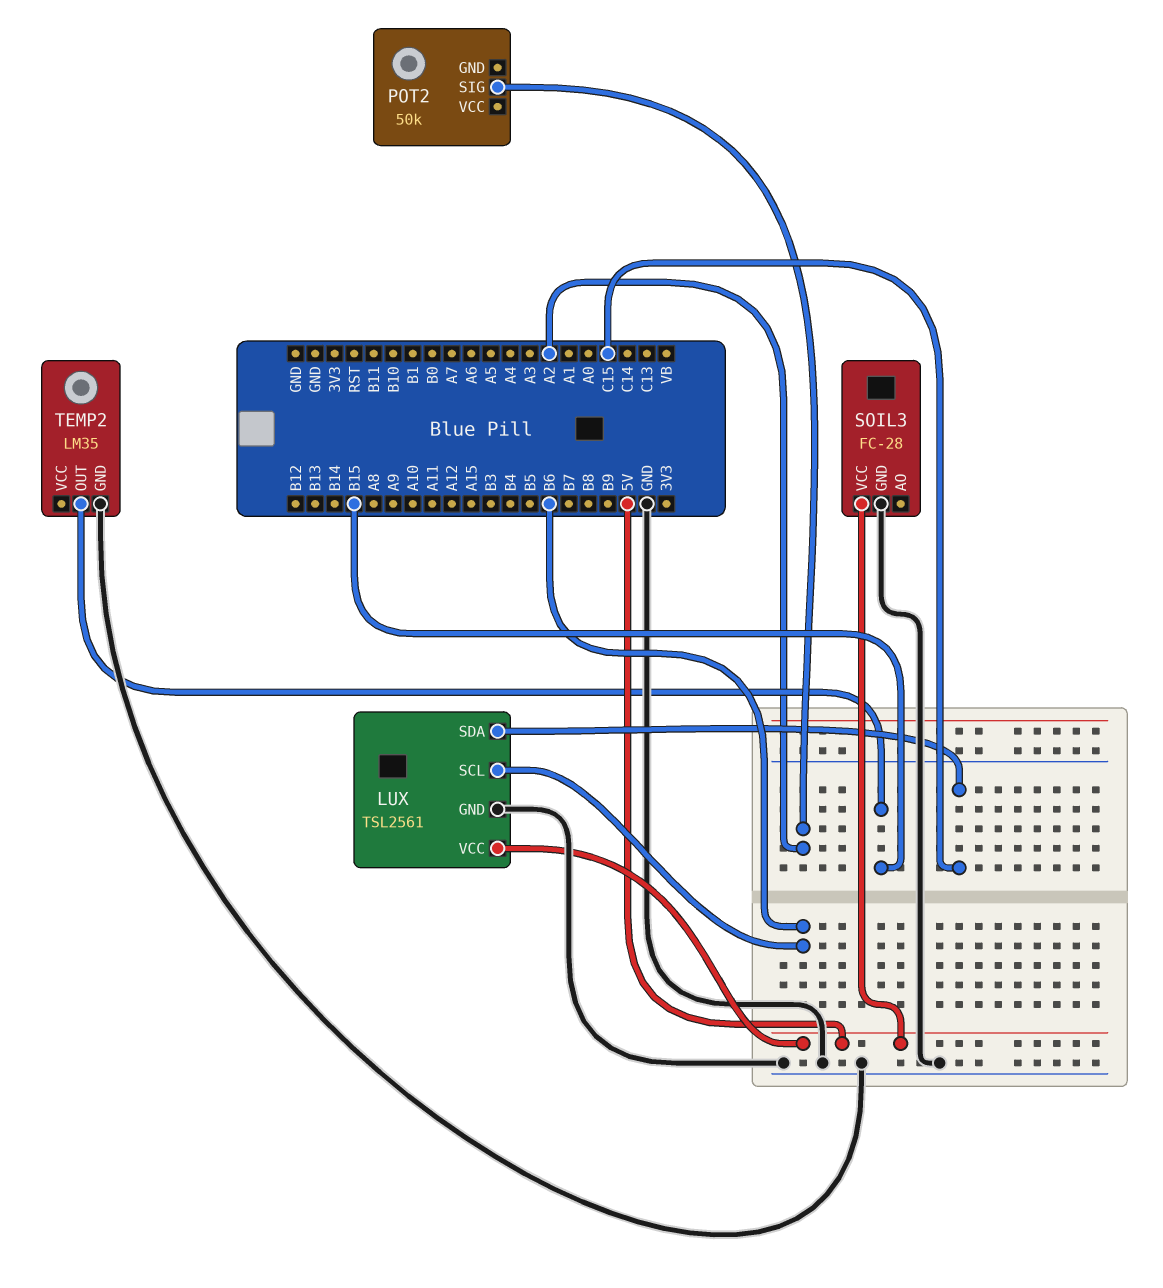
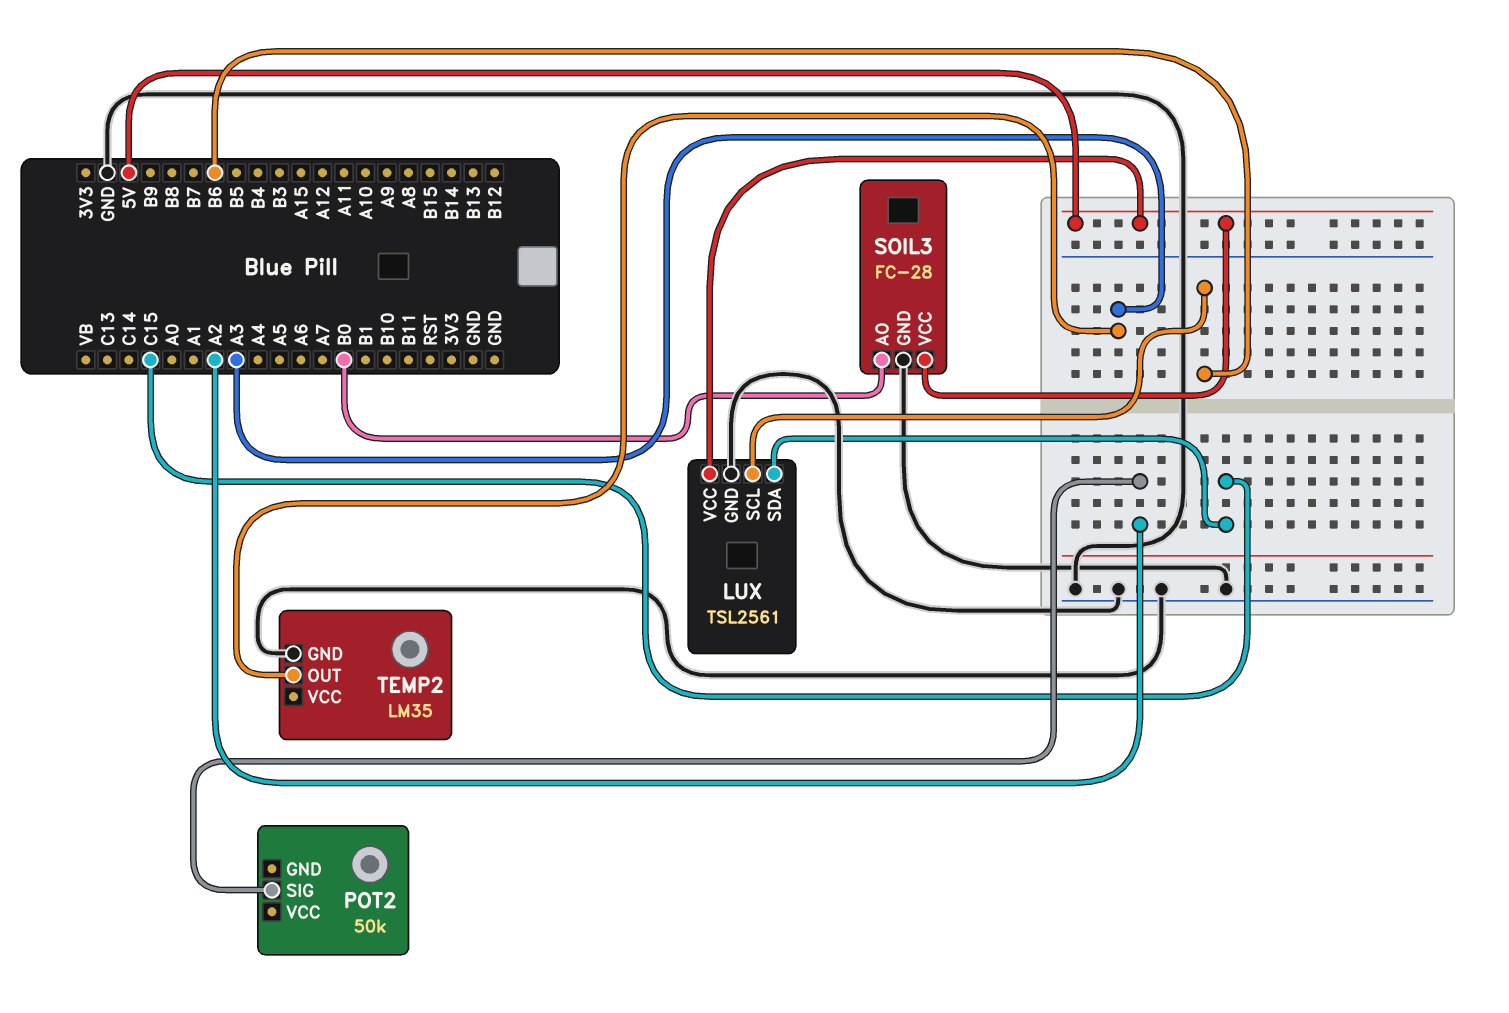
SOIL3 pin AO: none -> B0
TEMP2 pin OUT: B15 -> A3

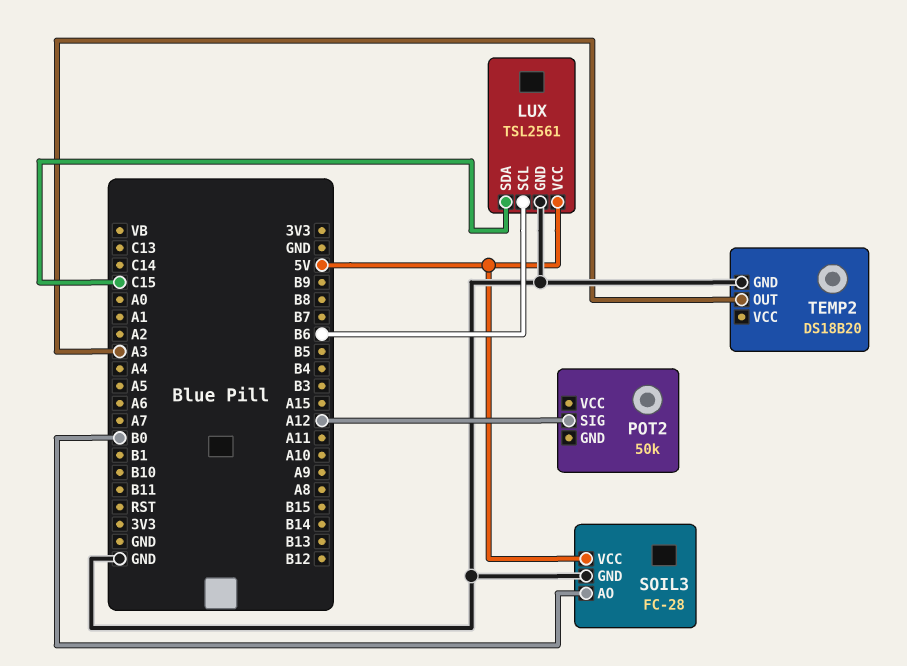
POT2 pin SIG: A2 -> A12
TEMP2: LM35 -> DS18B20

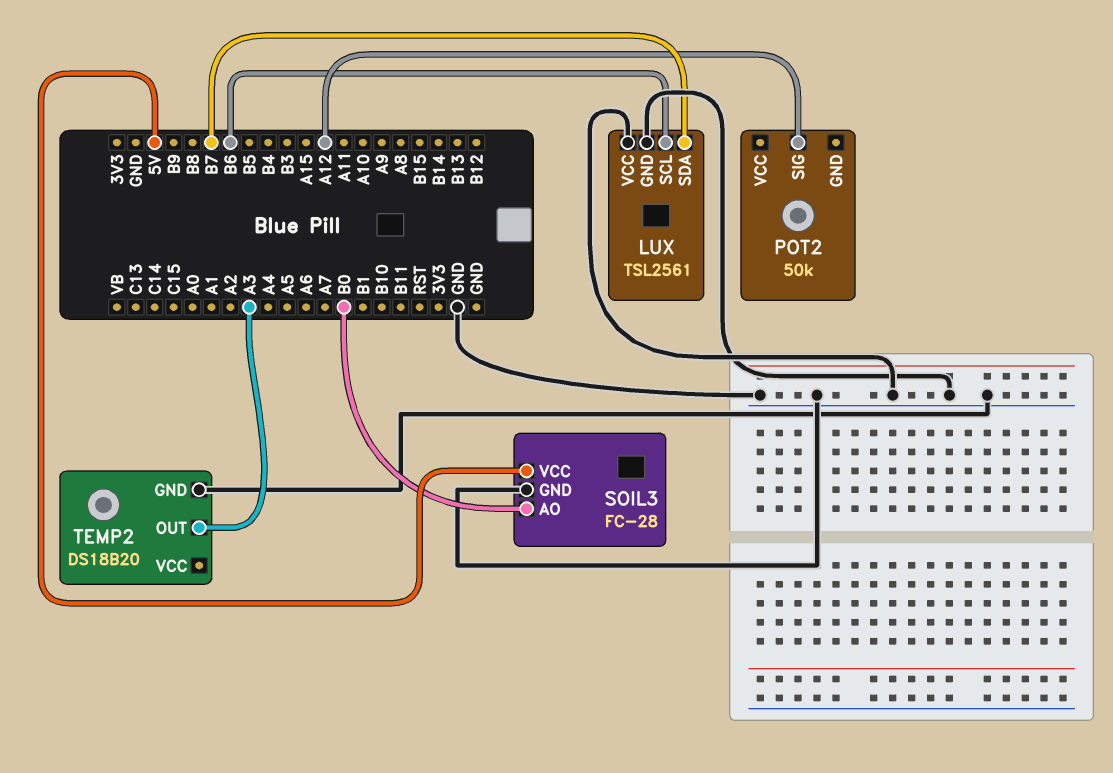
LUX pin SDA: C15 -> B7
LUX pin VCC: 5V -> GND

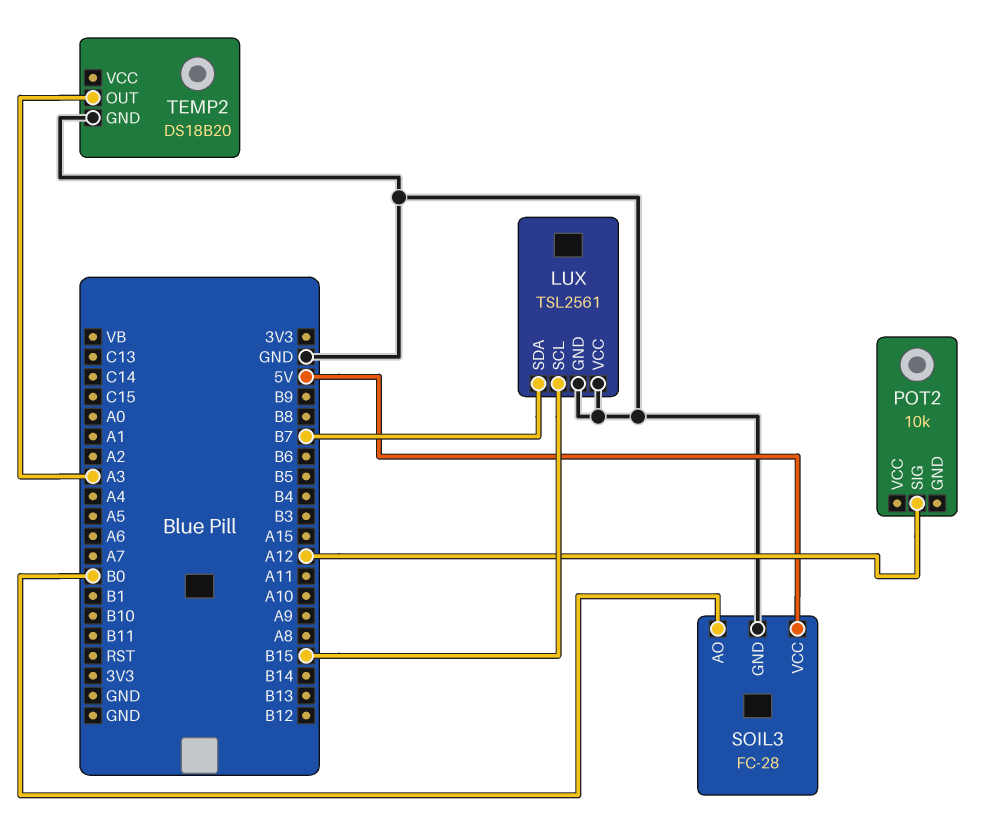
LUX pin SCL: B6 -> B15
POT2: 50k -> 10k

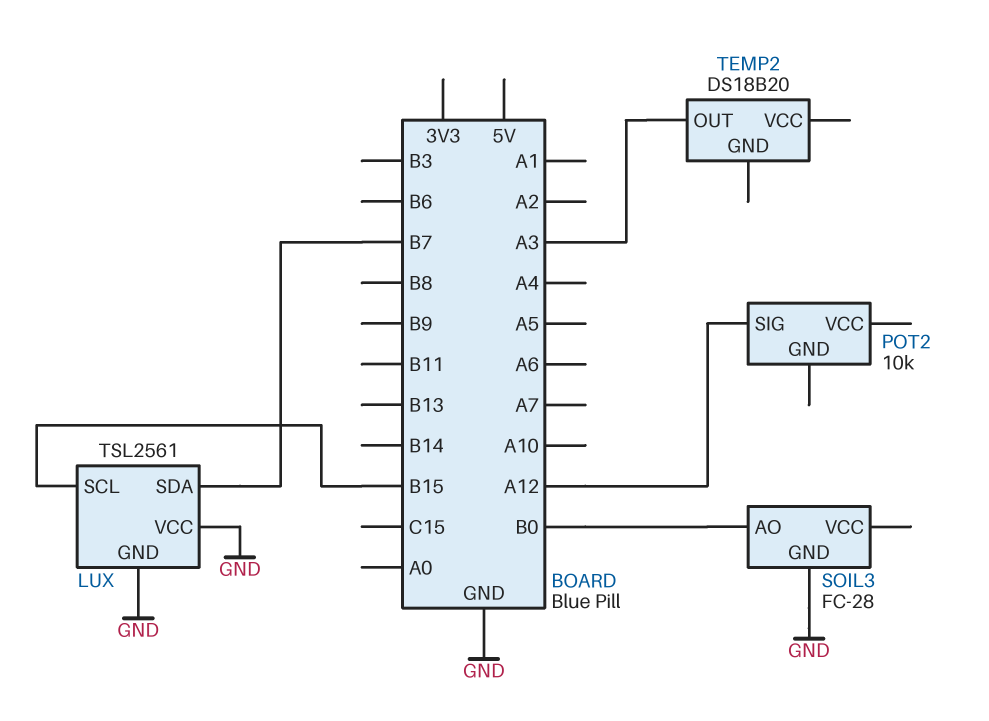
SOIL3 pin VCC: 5V -> none
TEMP2 pin GND: GND -> none

